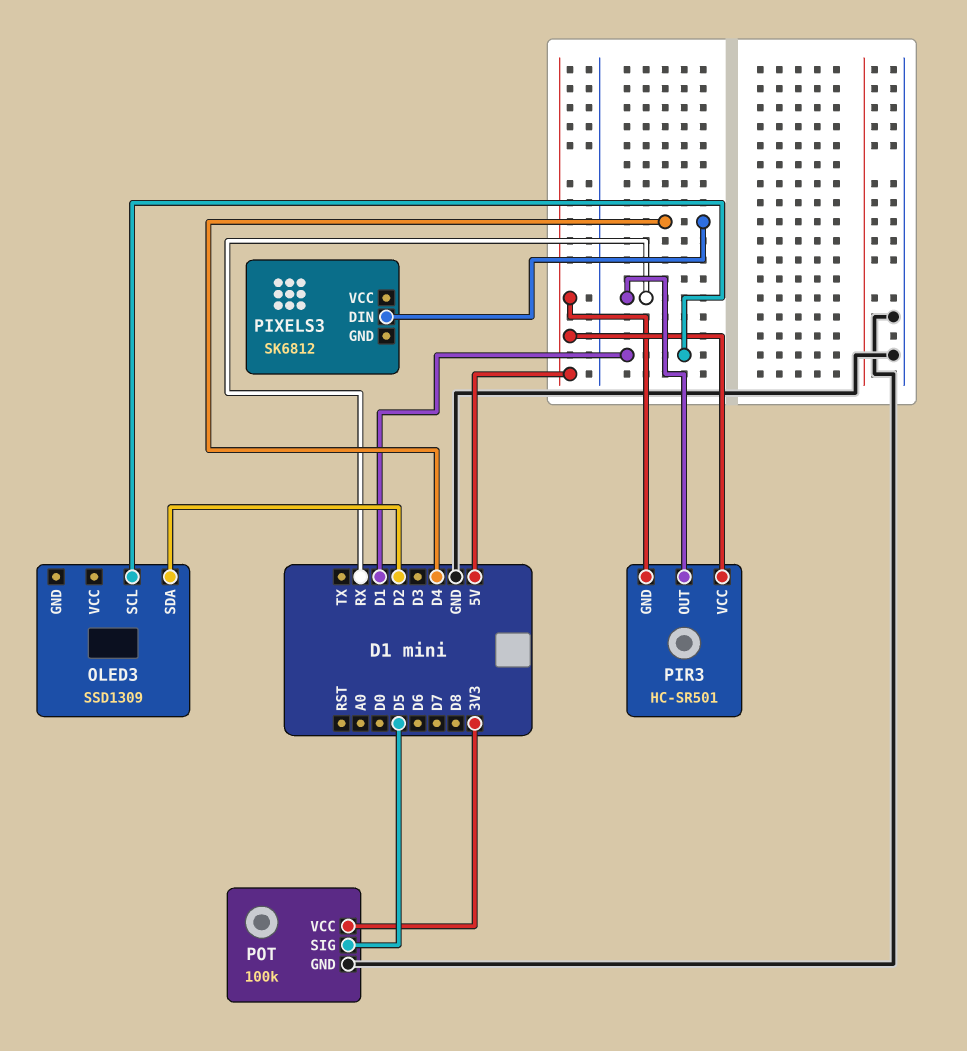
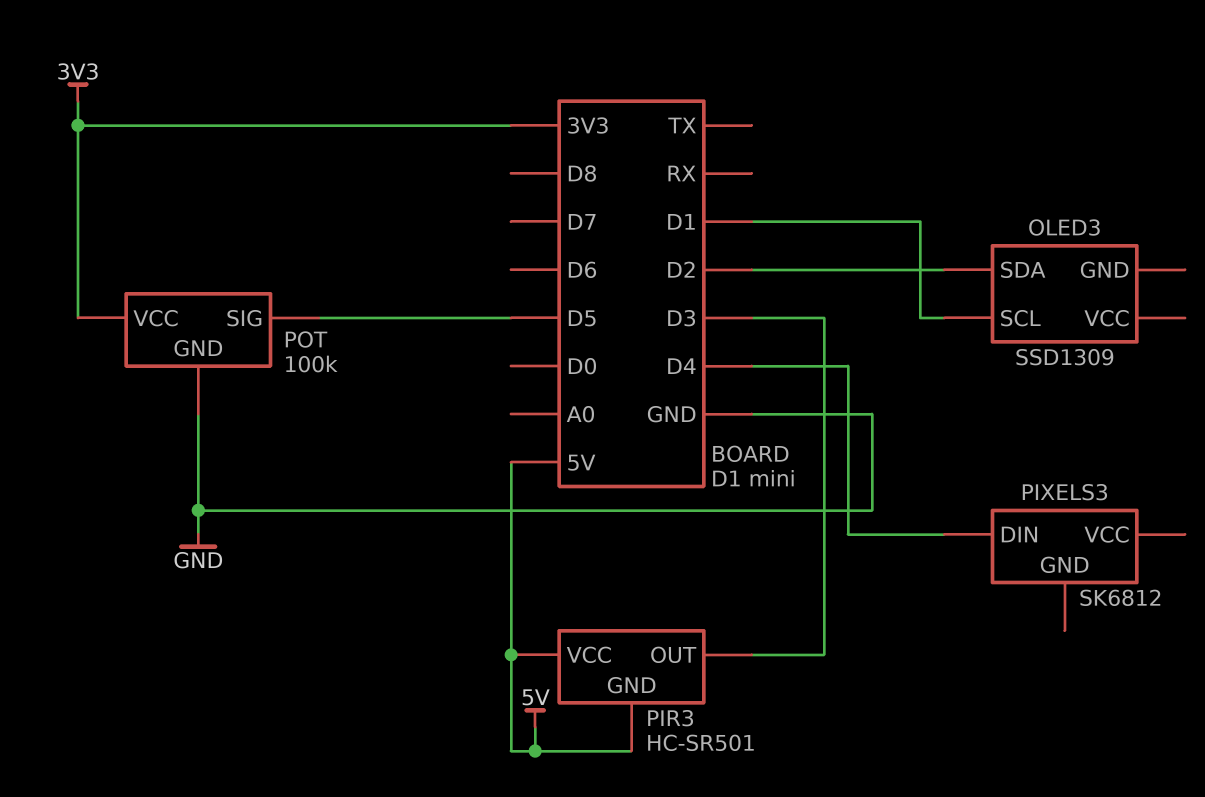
PIR3 pin OUT: RX -> D3

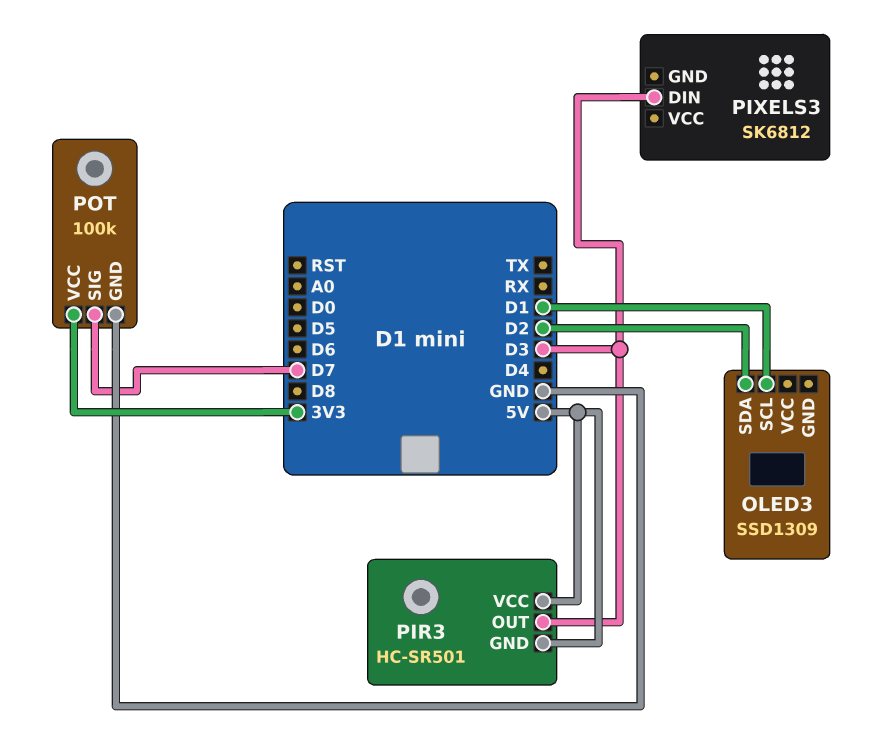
PIXELS3 pin DIN: D4 -> D3
POT pin SIG: D5 -> D7

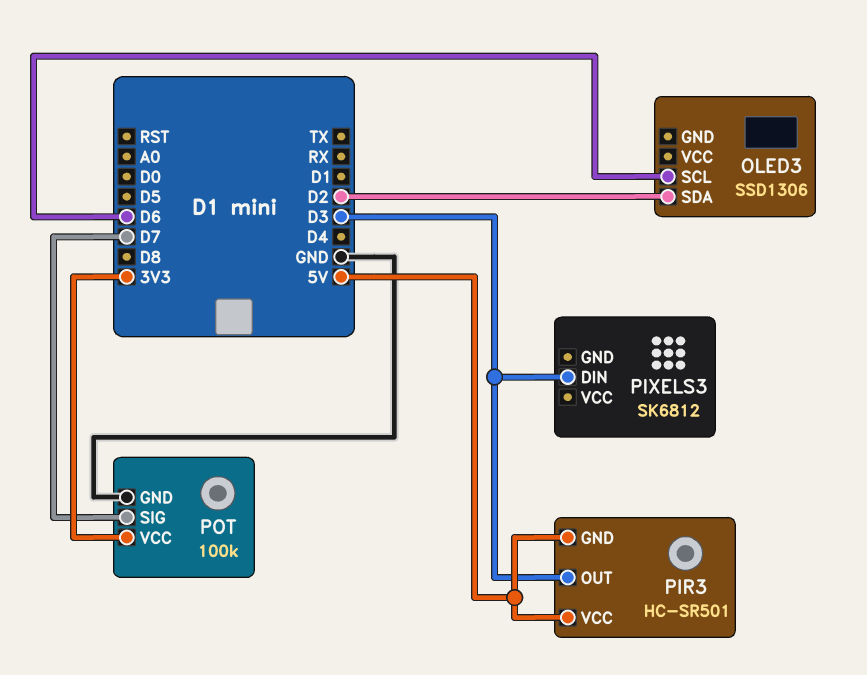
OLED3: SSD1309 -> SSD1306
OLED3 pin SCL: D1 -> D6

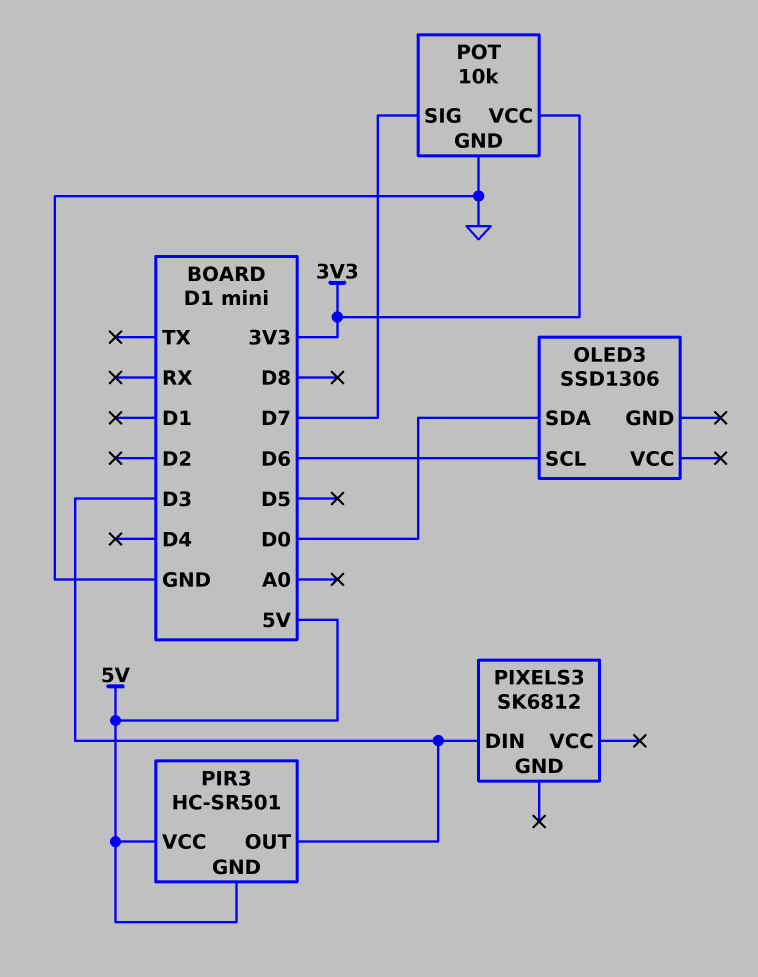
OLED3 pin SDA: D2 -> D0
POT: 100k -> 10k

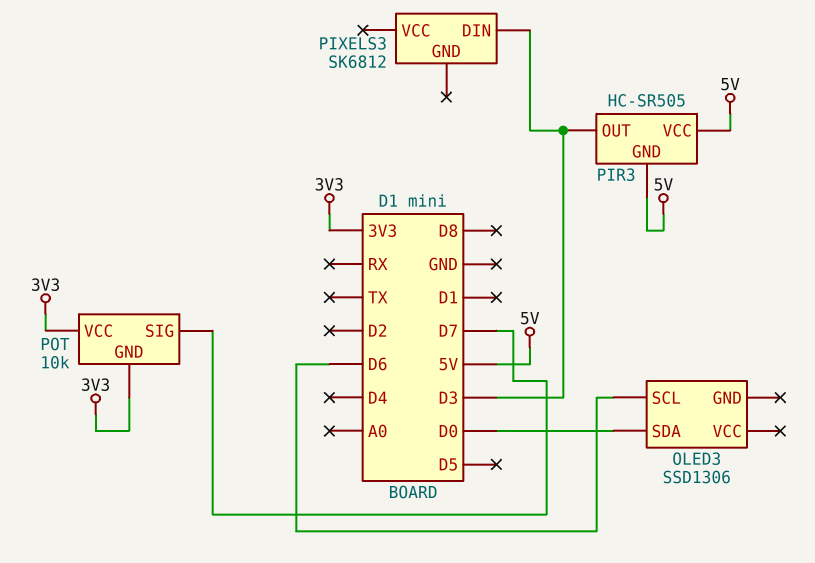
PIR3: HC-SR501 -> HC-SR505
POT pin GND: GND -> 3V3

